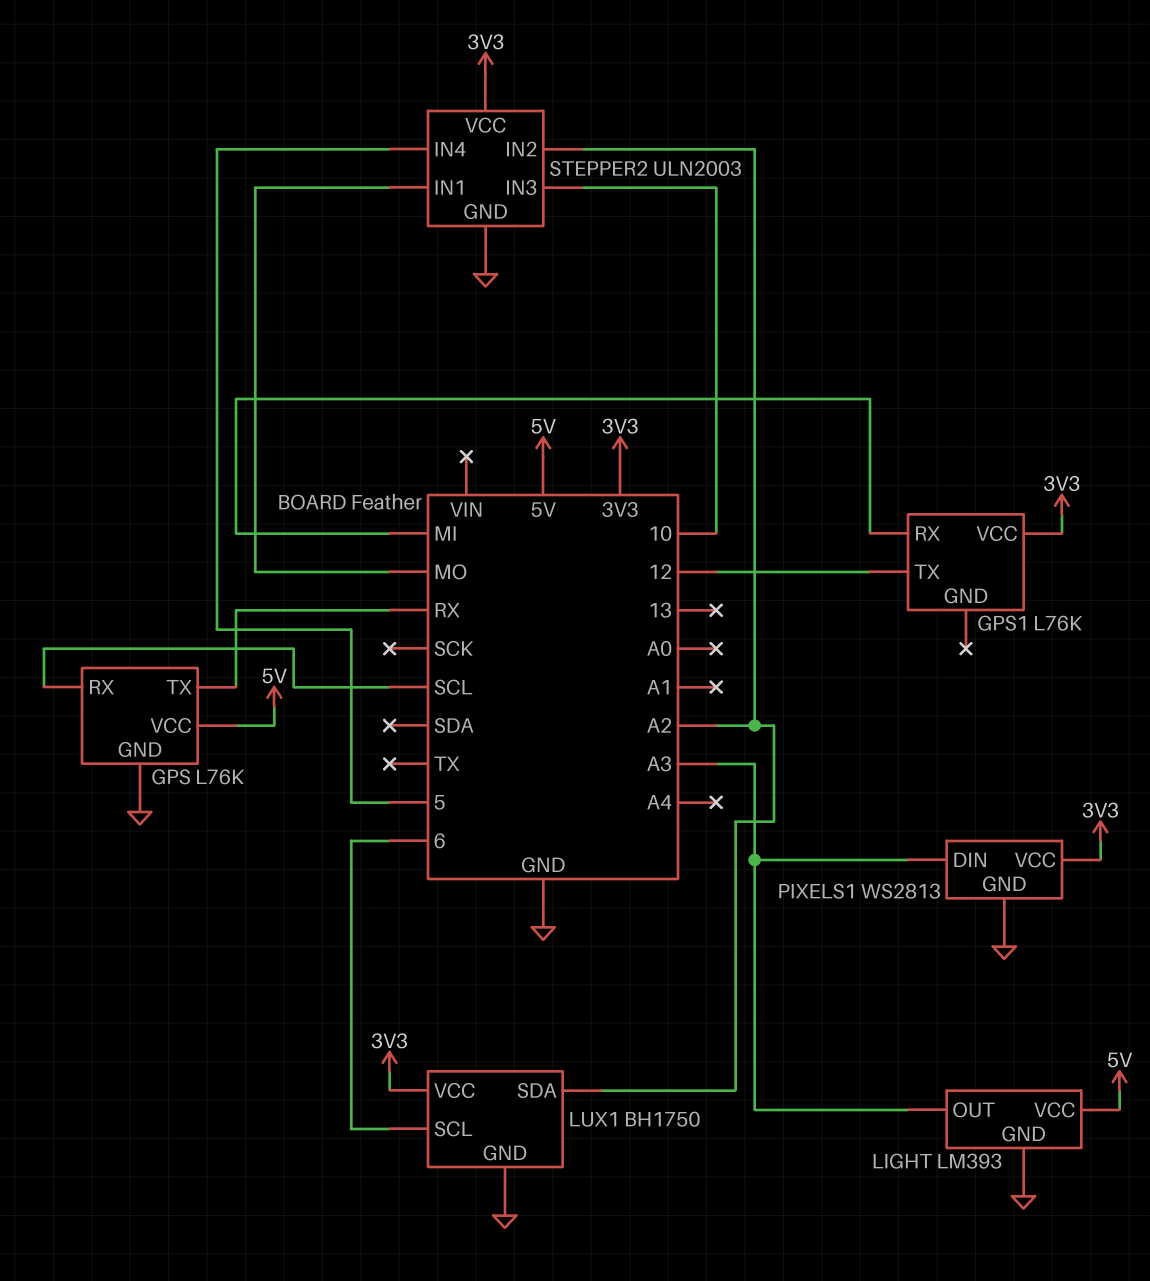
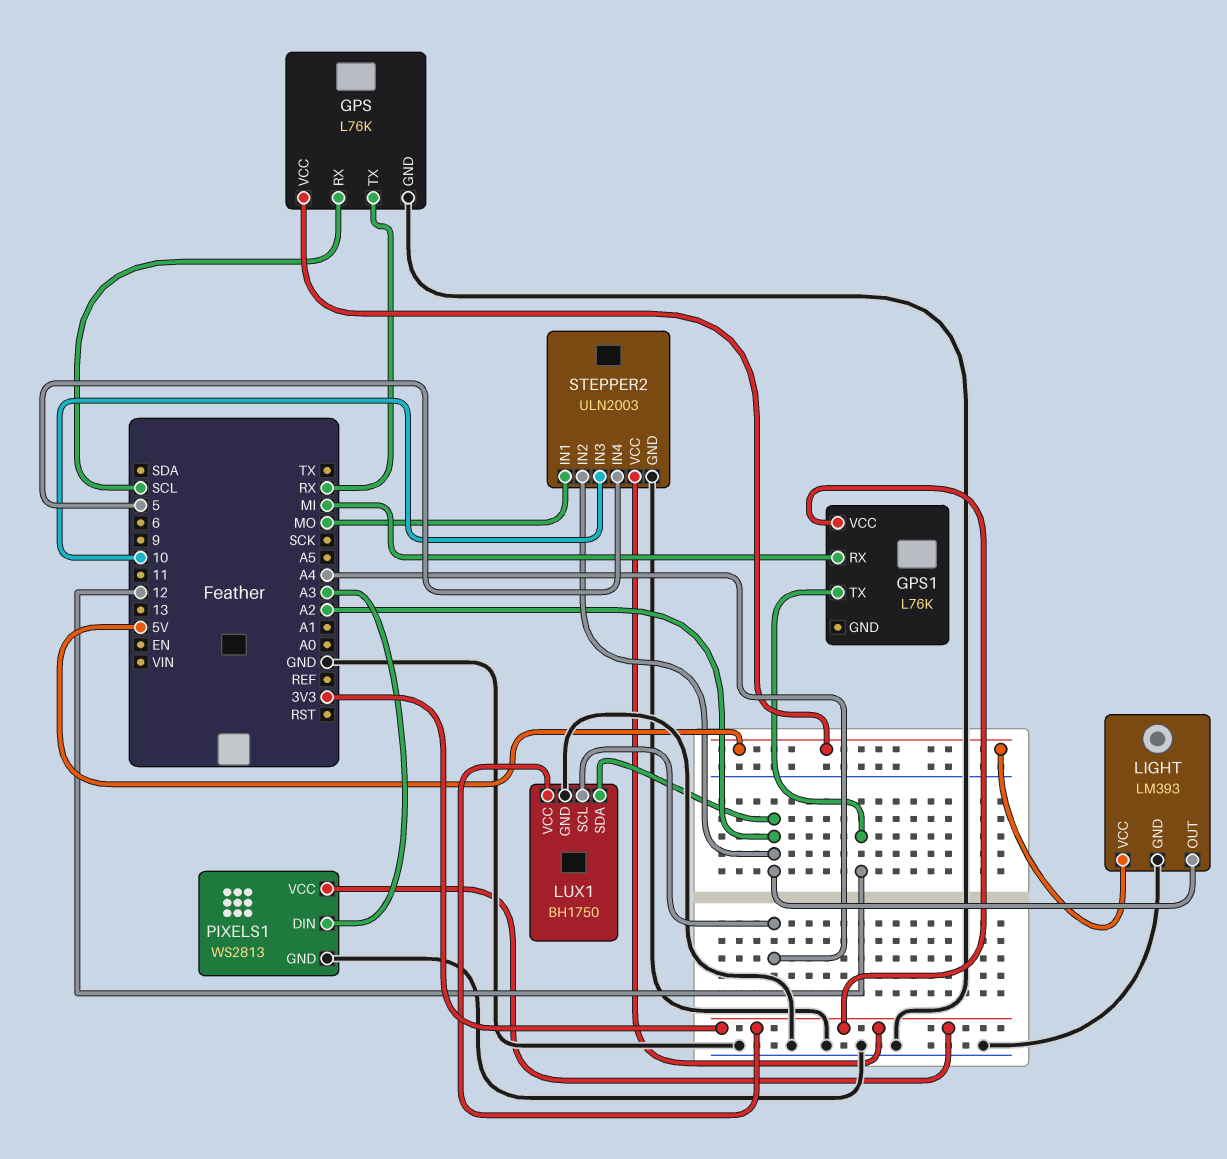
LIGHT pin OUT: A3 -> A2
LUX1 pin SCL: 6 -> A4

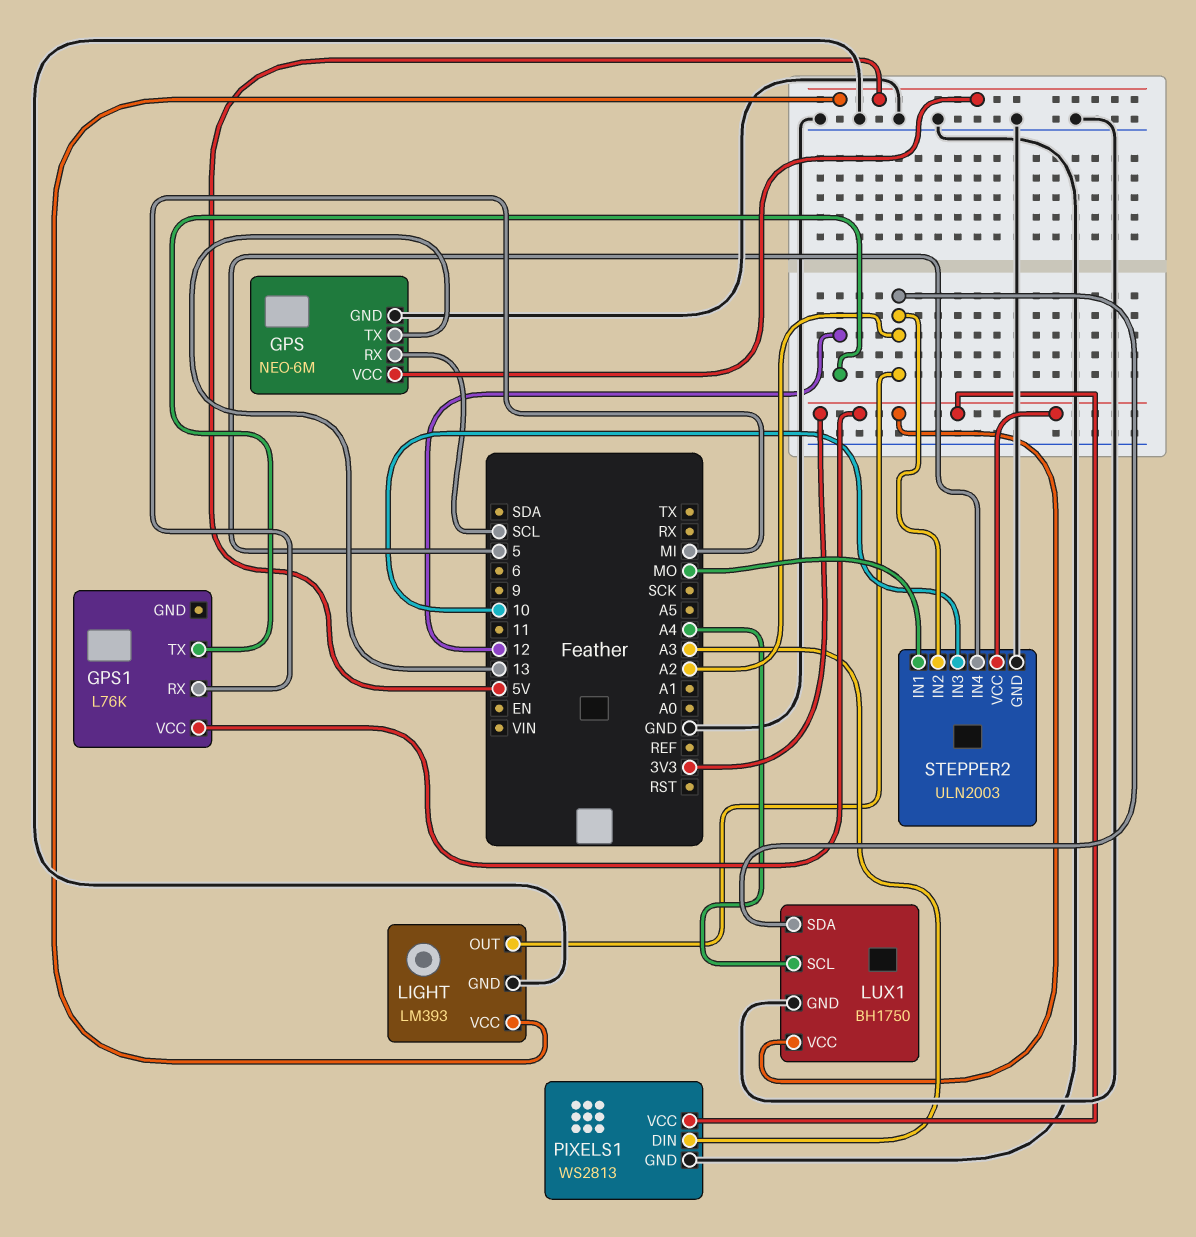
GPS: L76K -> NEO-6M
GPS pin TX: RX -> 13

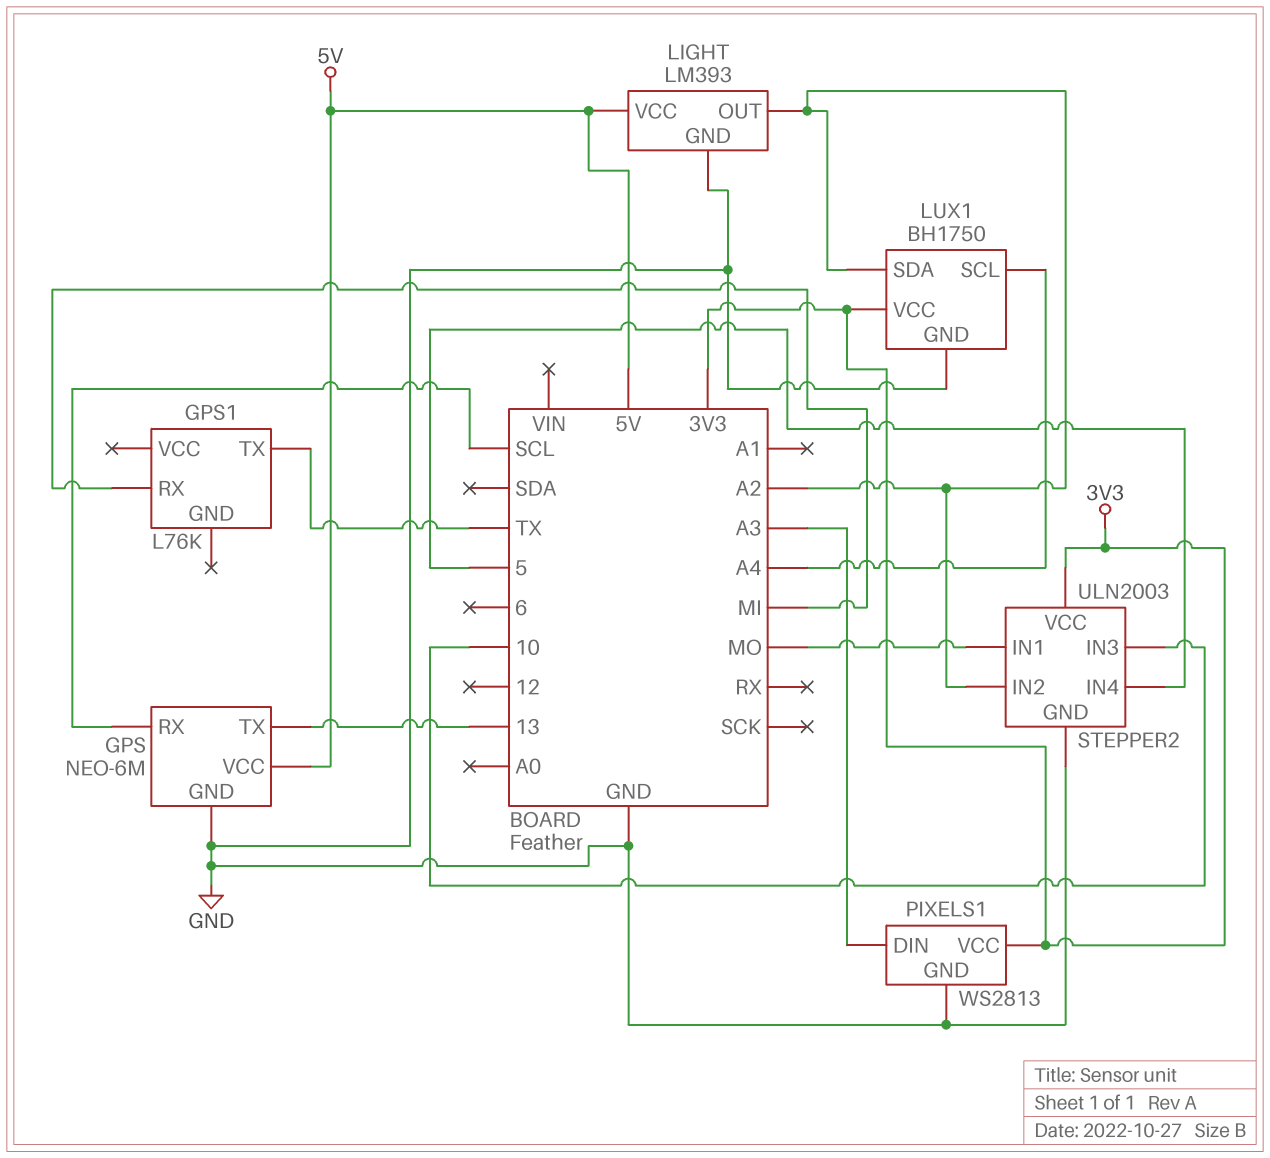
GPS1 pin TX: 12 -> TX
GPS1 pin VCC: 3V3 -> none

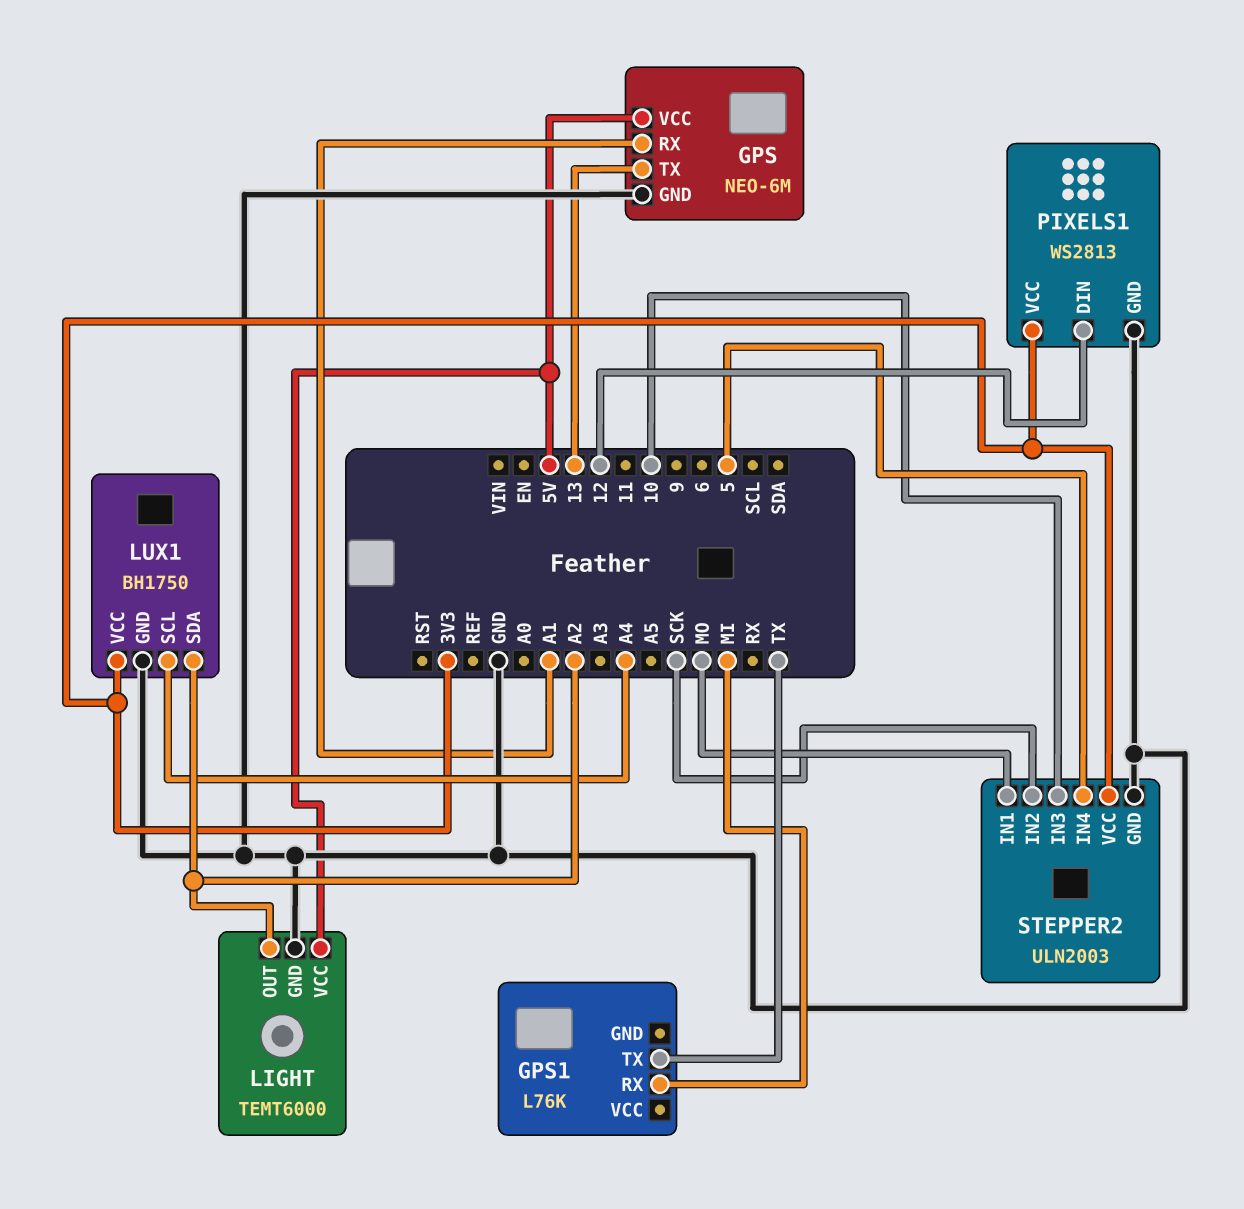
GPS pin RX: SCL -> A1
LIGHT: LM393 -> TEMT6000
PIXELS1 pin DIN: A3 -> 12
STEPPER2 pin IN2: A2 -> SCK

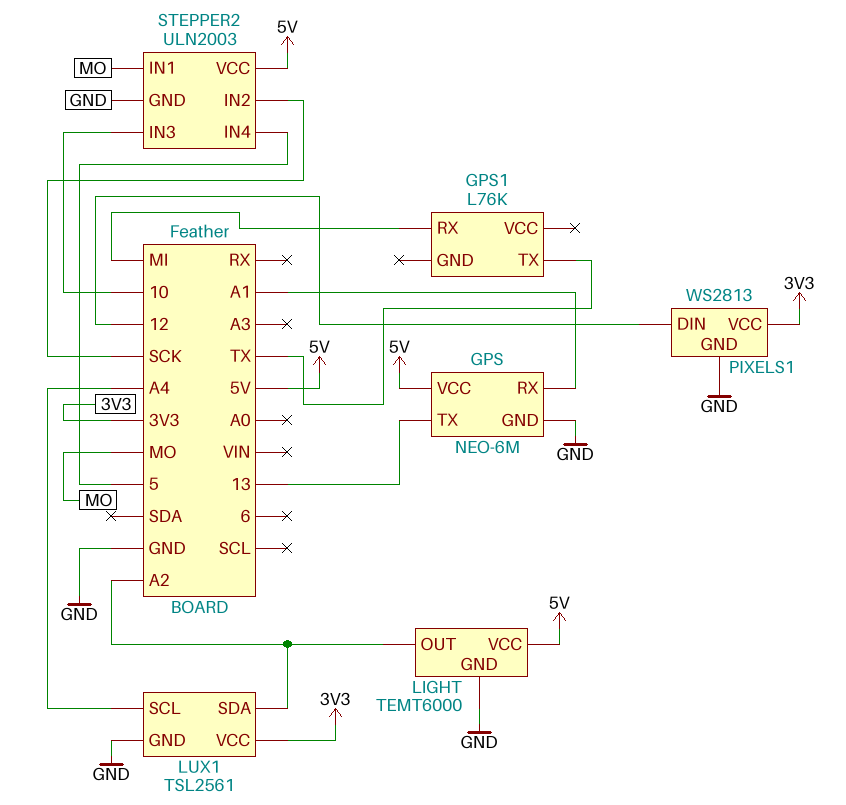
LUX1: BH1750 -> TSL2561
STEPPER2 pin VCC: 3V3 -> 5V

